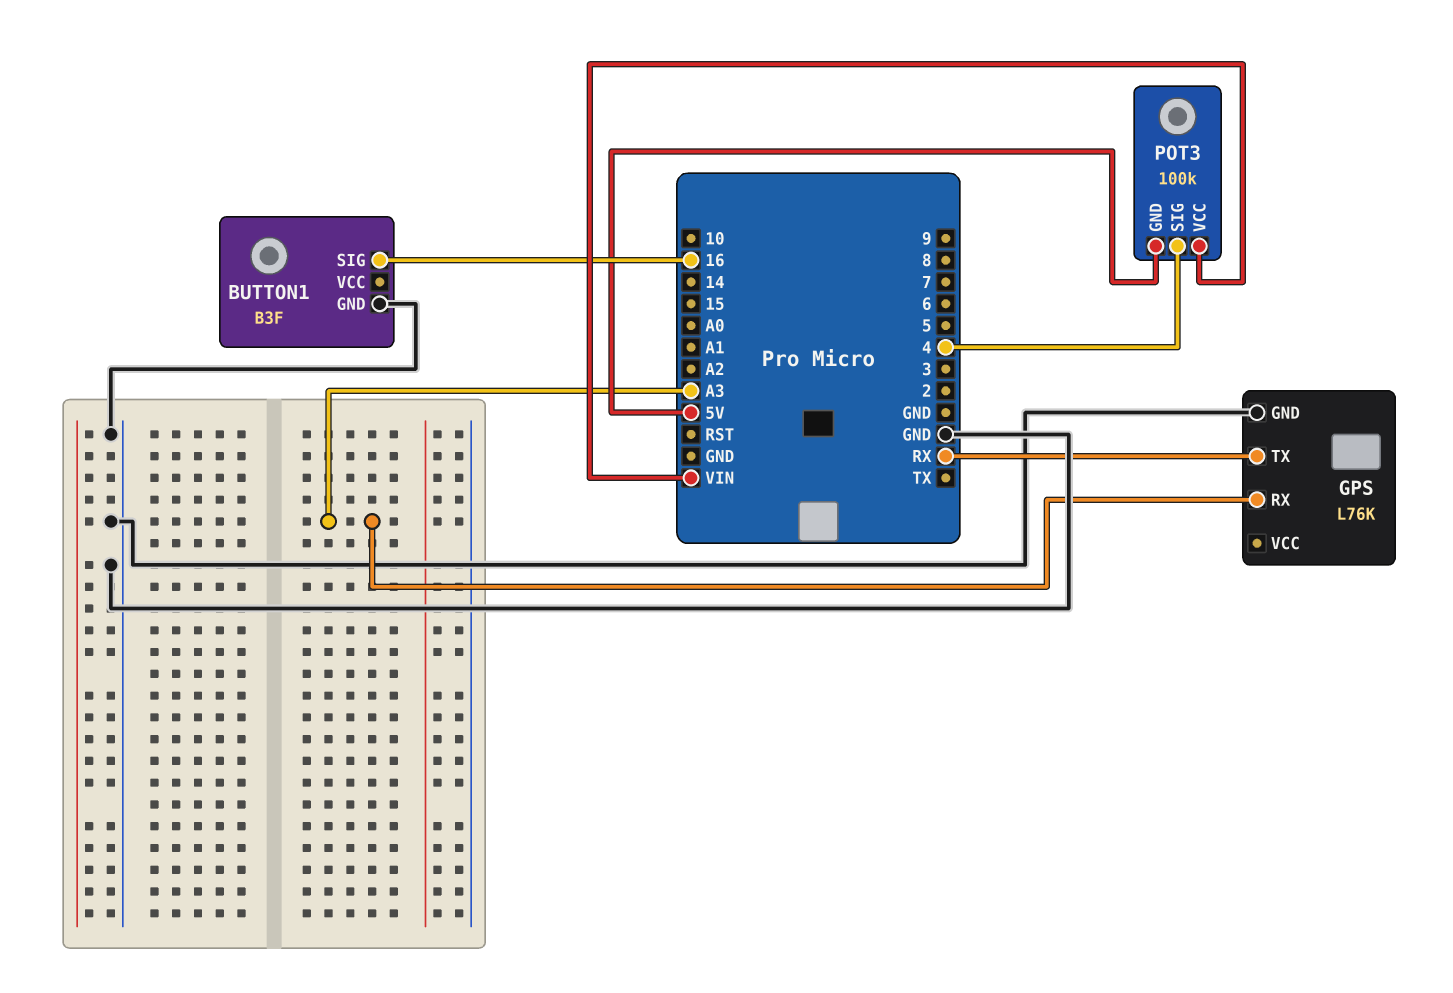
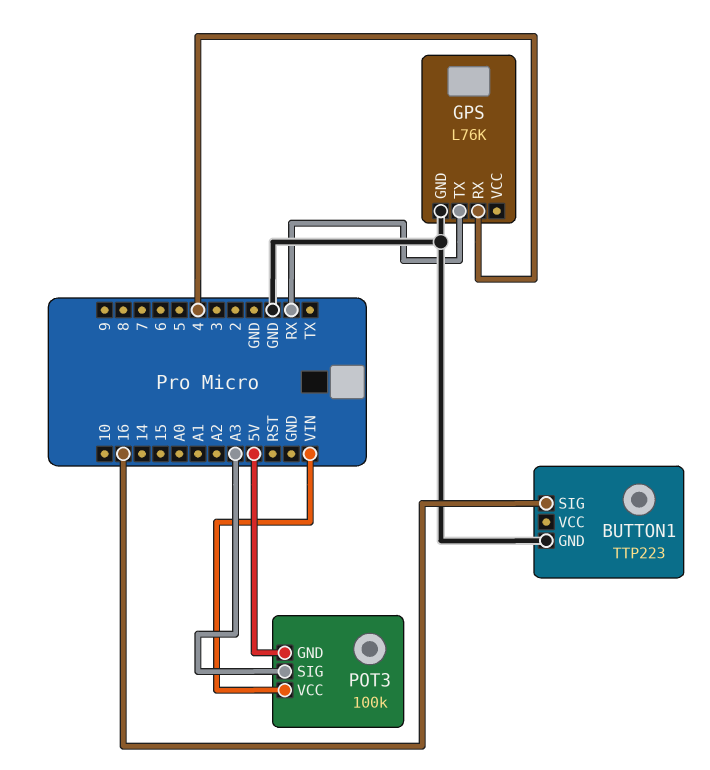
BUTTON1: B3F -> TTP223
GPS pin RX: A3 -> 4
POT3 pin SIG: 4 -> A3

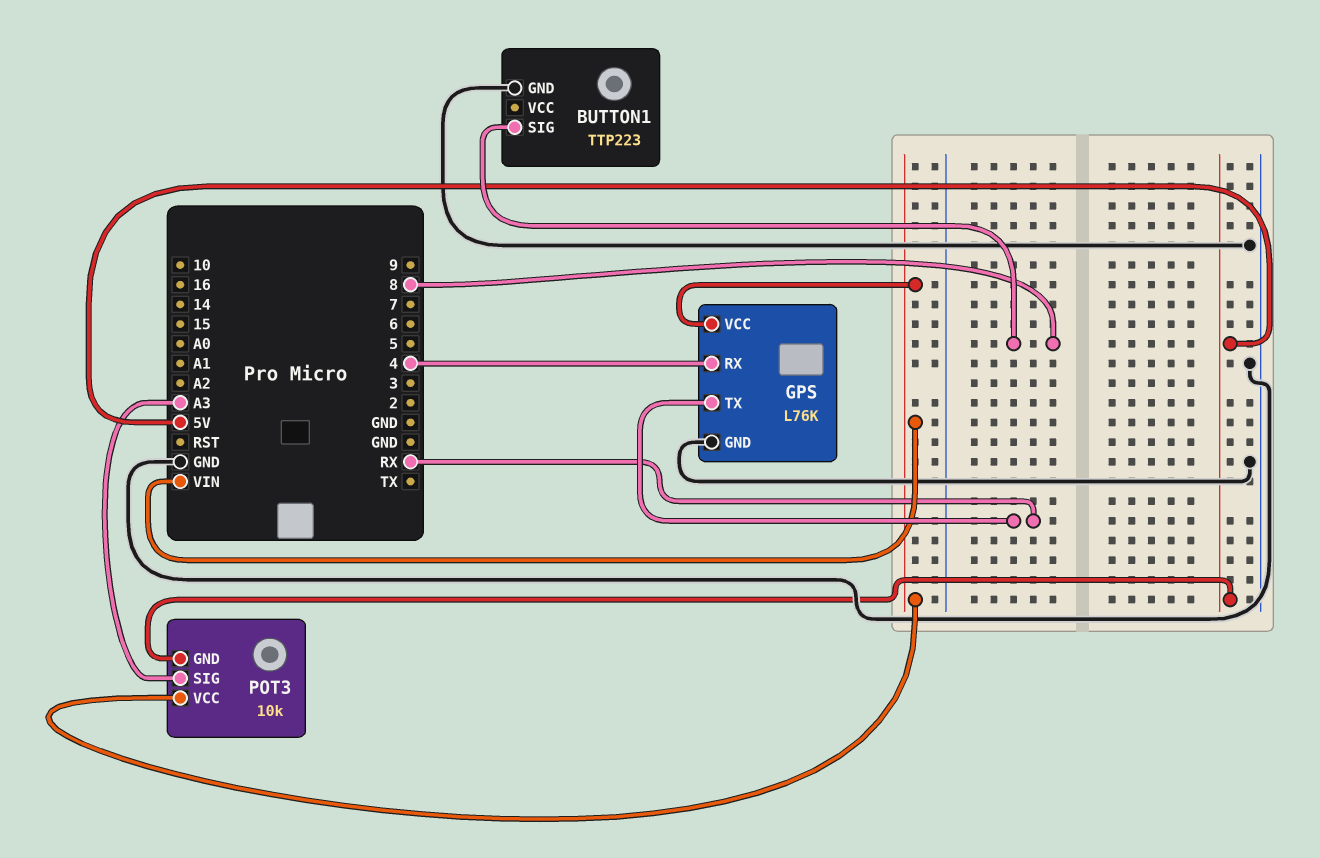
BUTTON1 pin SIG: 16 -> 8
GPS pin VCC: none -> VIN
POT3: 100k -> 10k

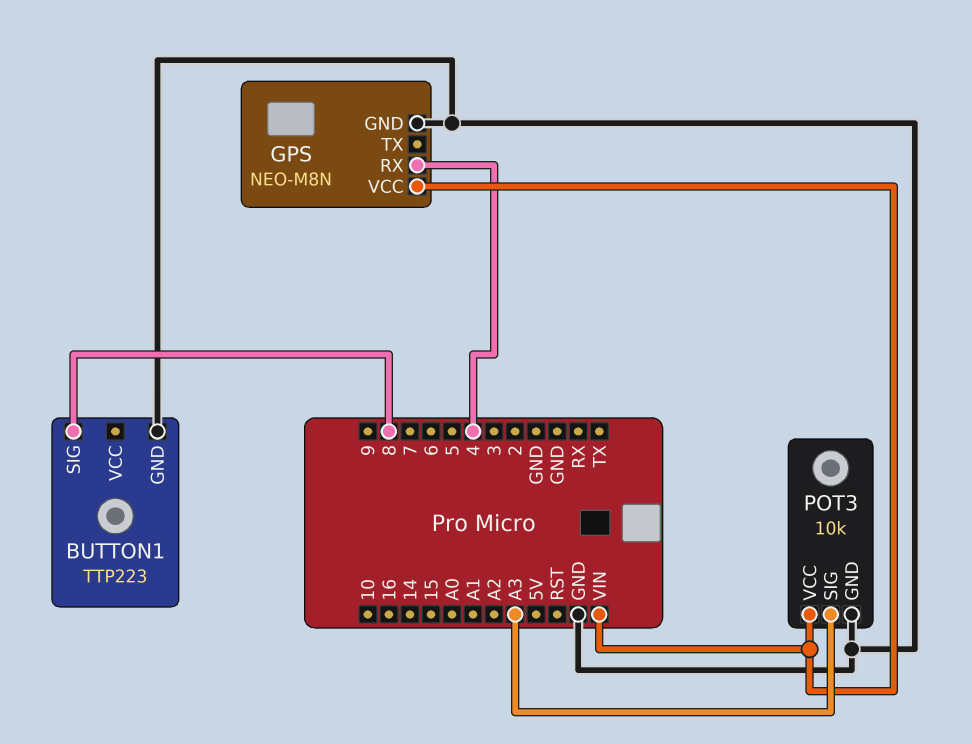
GPS: L76K -> NEO-M8N
GPS pin TX: RX -> none
POT3 pin GND: 5V -> GND

